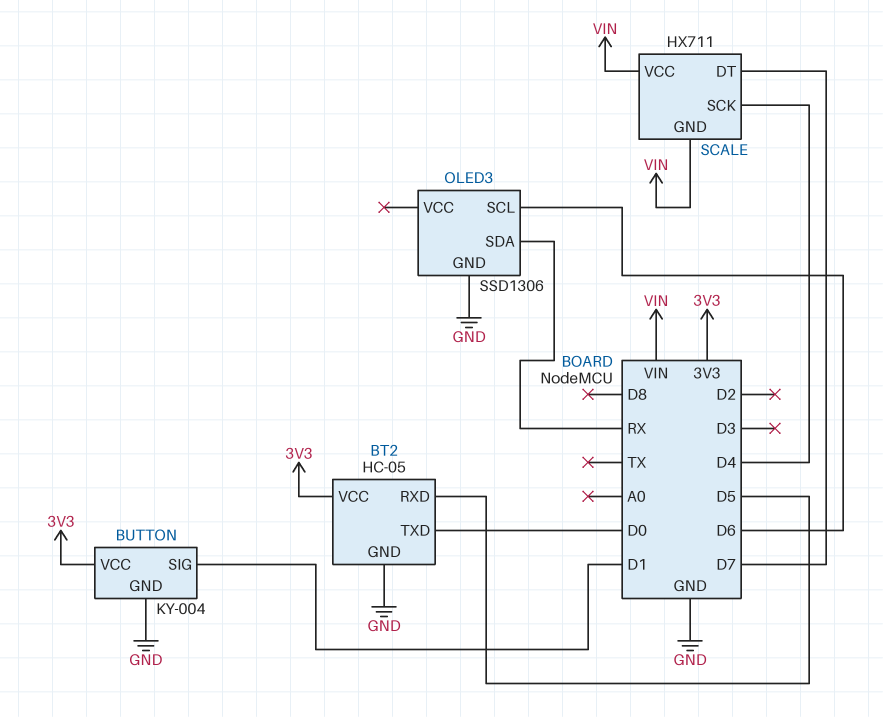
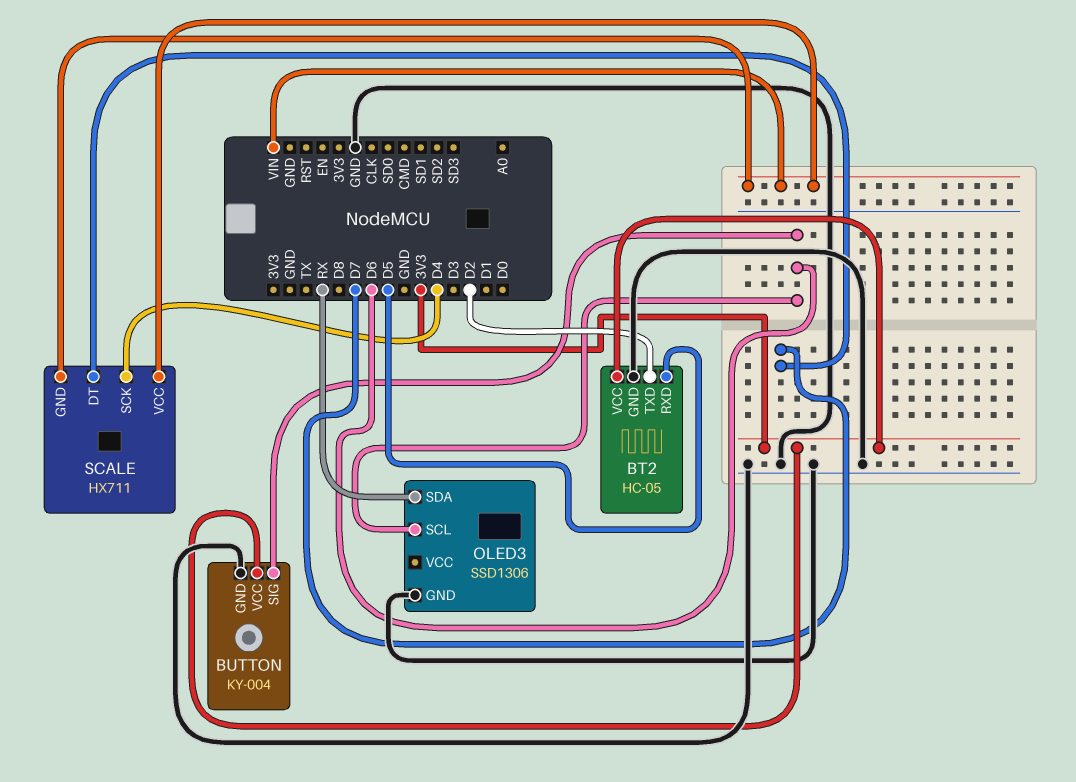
BT2 pin TXD: D0 -> D2
BUTTON pin SIG: D1 -> D6

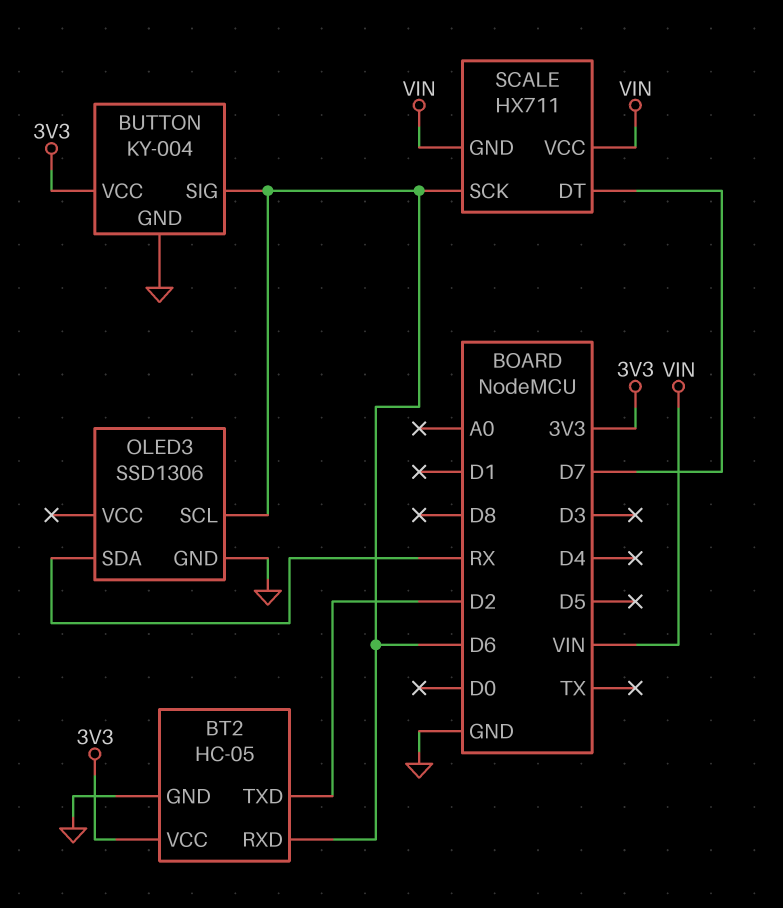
BT2 pin RXD: D5 -> D6
SCALE pin SCK: D4 -> D6

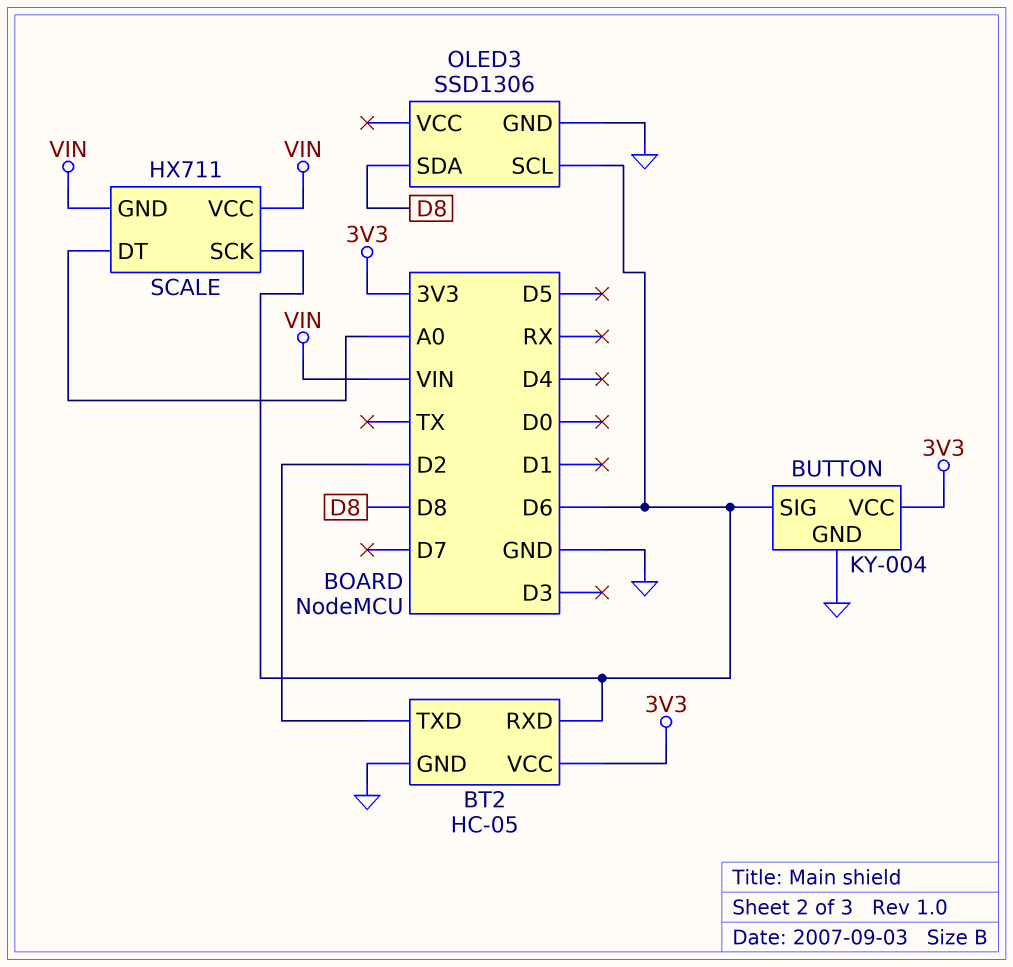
OLED3 pin SDA: RX -> D8
SCALE pin DT: D7 -> A0

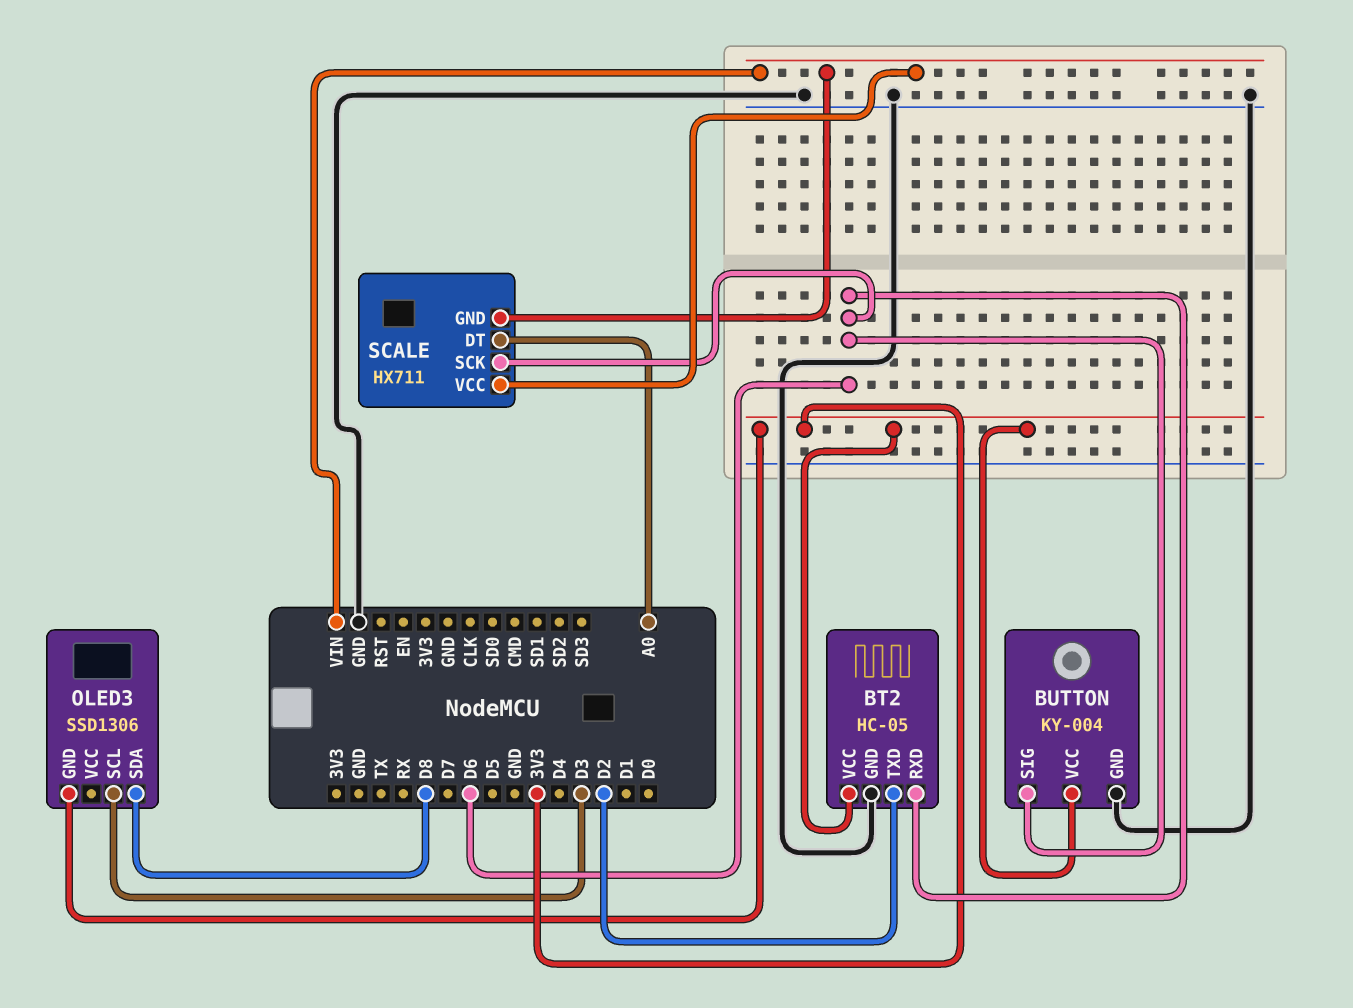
OLED3 pin GND: GND -> 3V3
OLED3 pin SCL: D6 -> D3

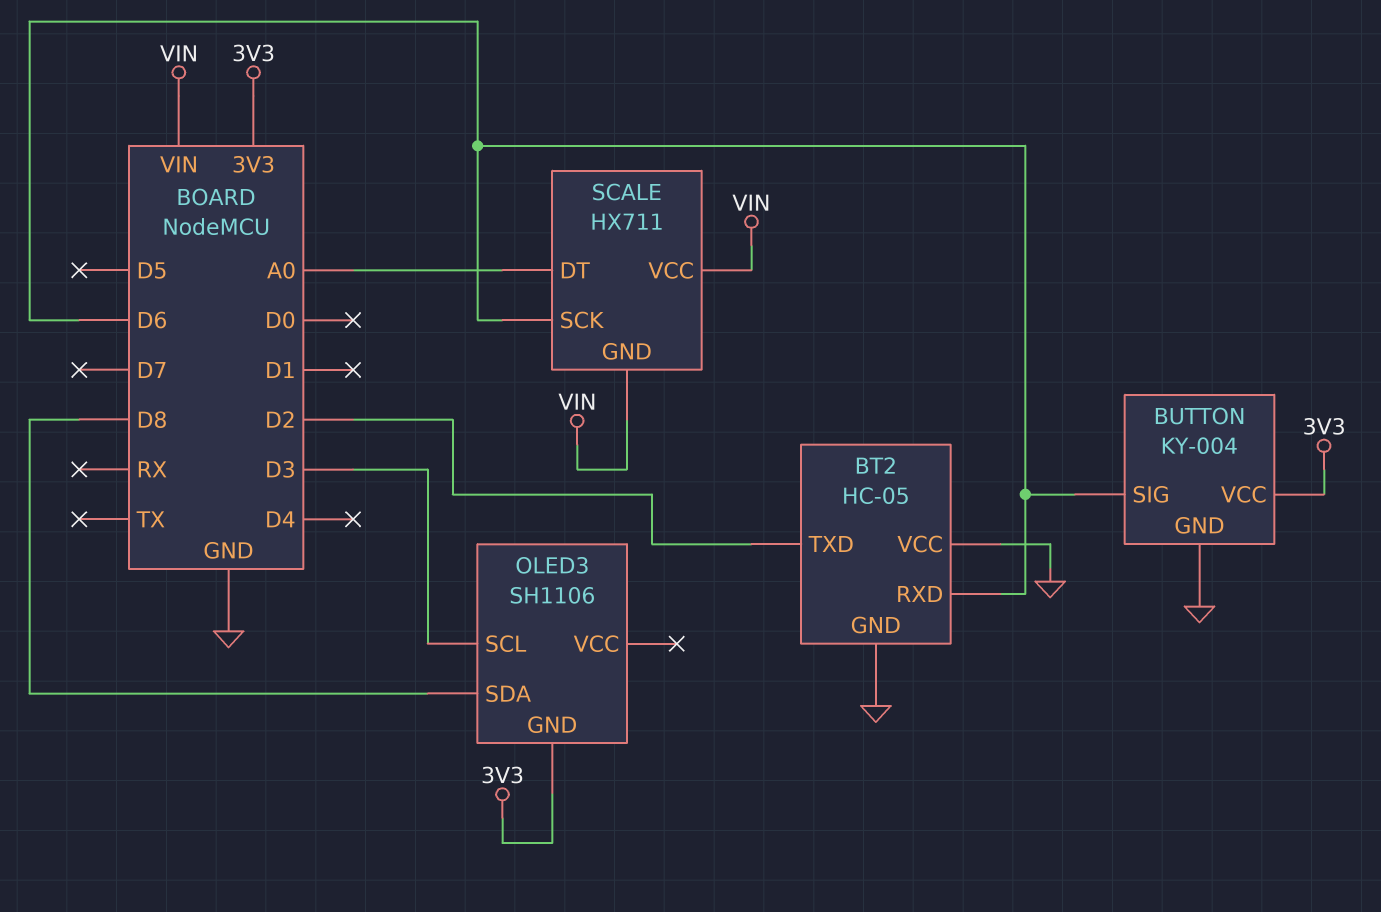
BT2 pin VCC: 3V3 -> GND
OLED3: SSD1306 -> SH1106

